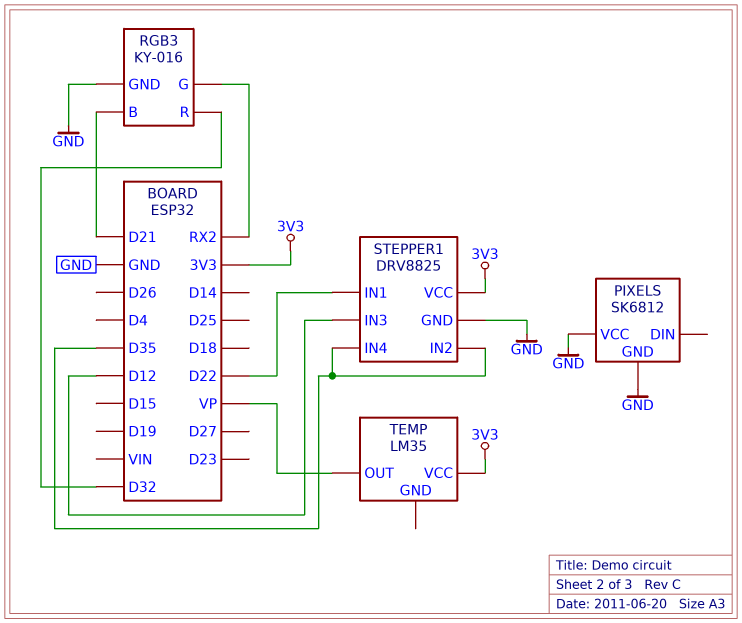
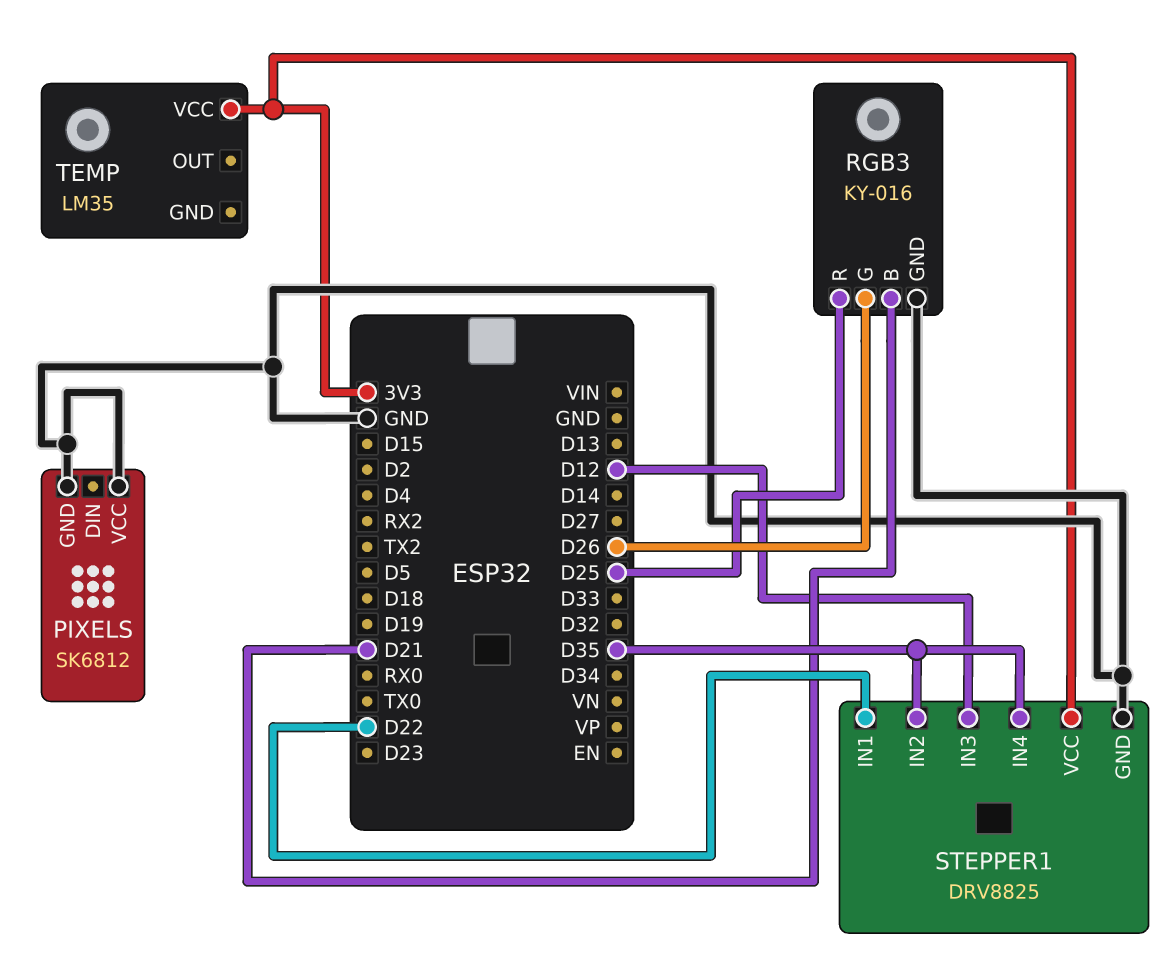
RGB3 pin G: RX2 -> D26
RGB3 pin R: D32 -> D25
TEMP pin OUT: VP -> none

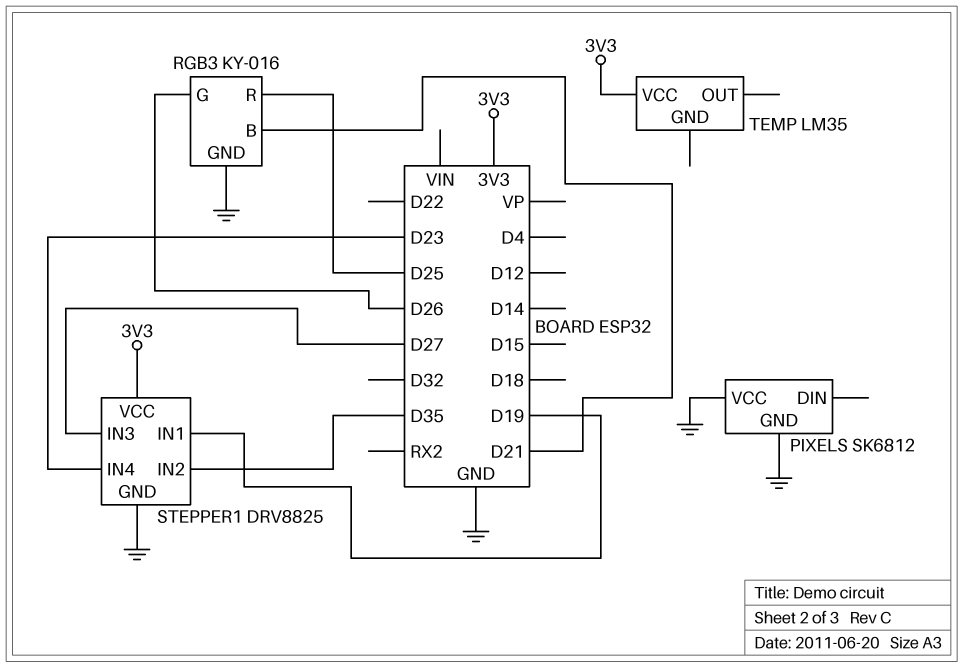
STEPPER1 pin IN1: D22 -> D19
STEPPER1 pin IN3: D12 -> D27
STEPPER1 pin IN4: D35 -> D23

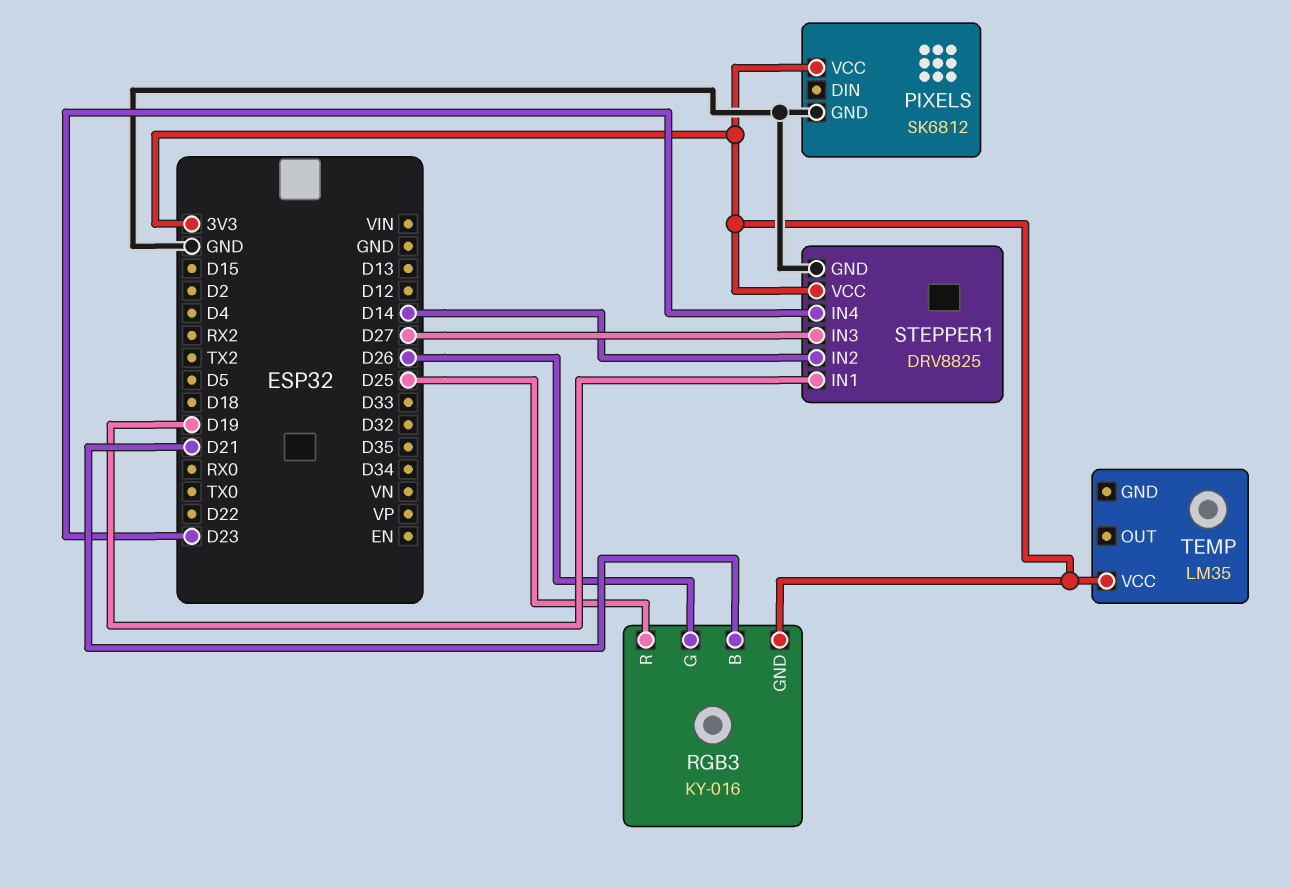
PIXELS pin VCC: GND -> 3V3
RGB3 pin GND: GND -> 3V3
STEPPER1 pin IN2: D35 -> D14

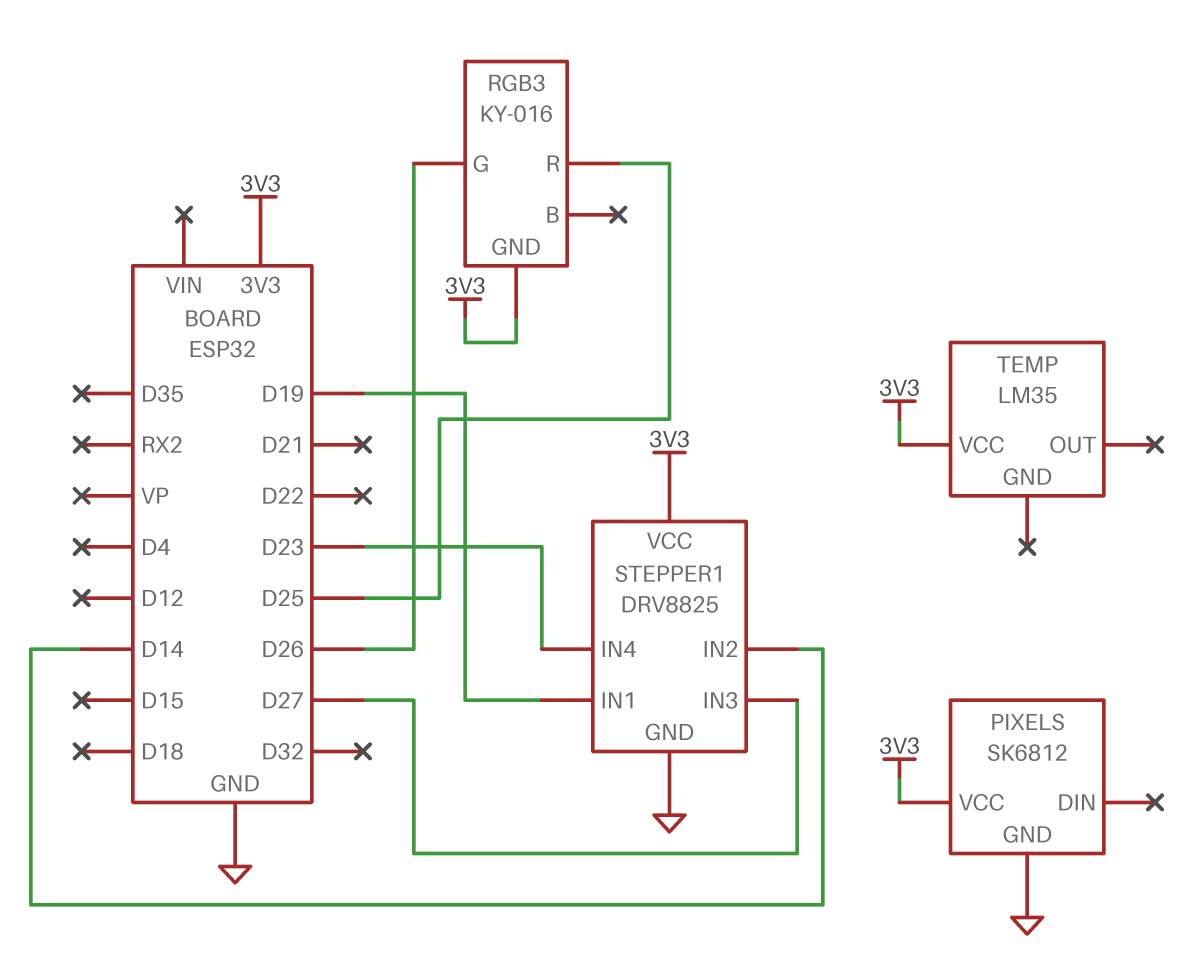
RGB3 pin B: D21 -> none

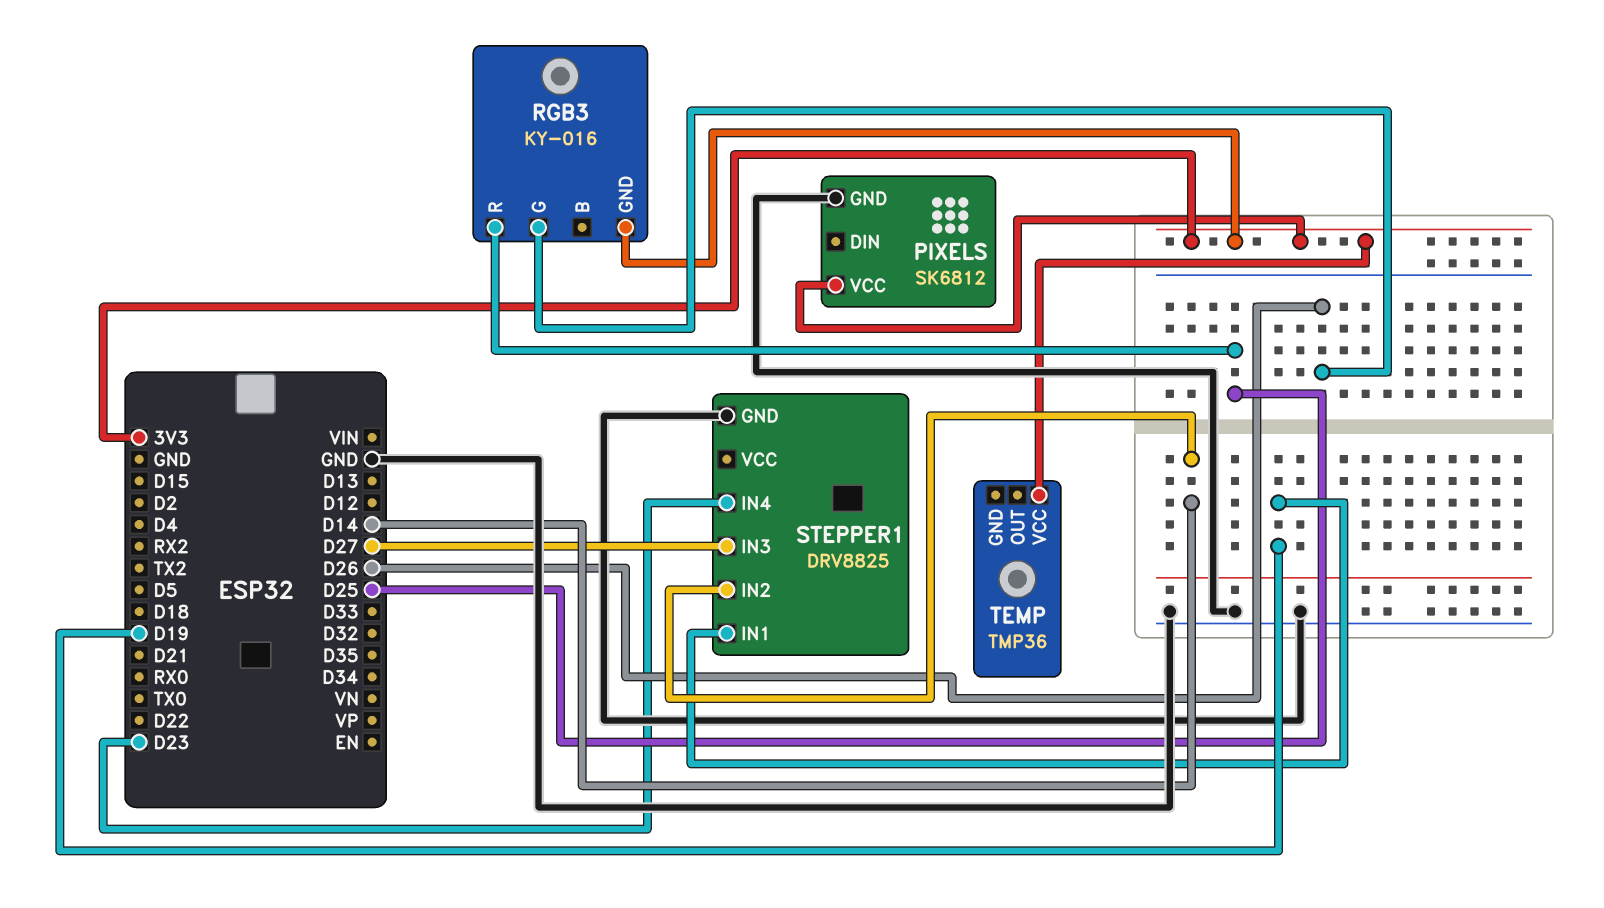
STEPPER1 pin VCC: 3V3 -> none
TEMP: LM35 -> TMP36

